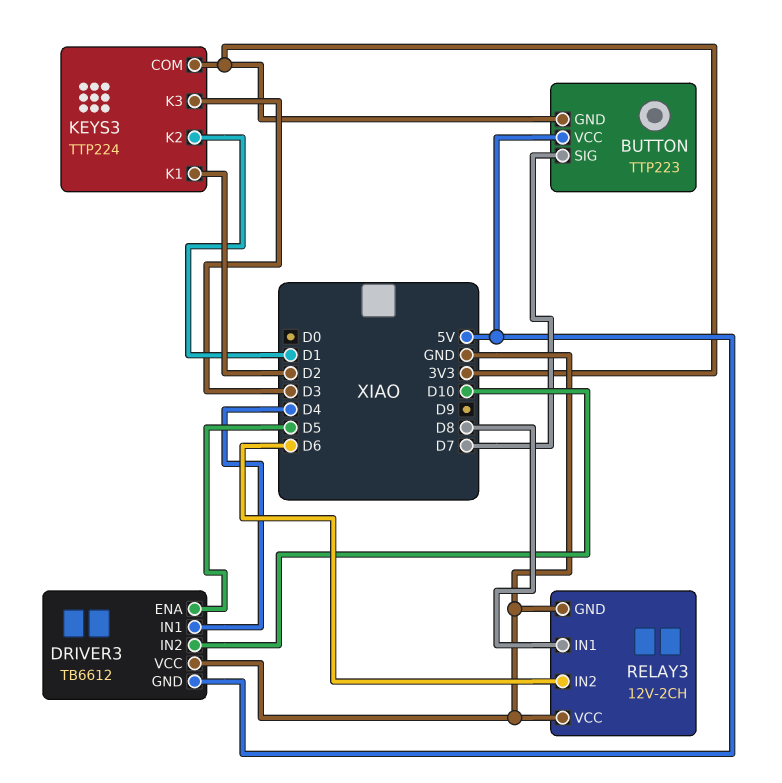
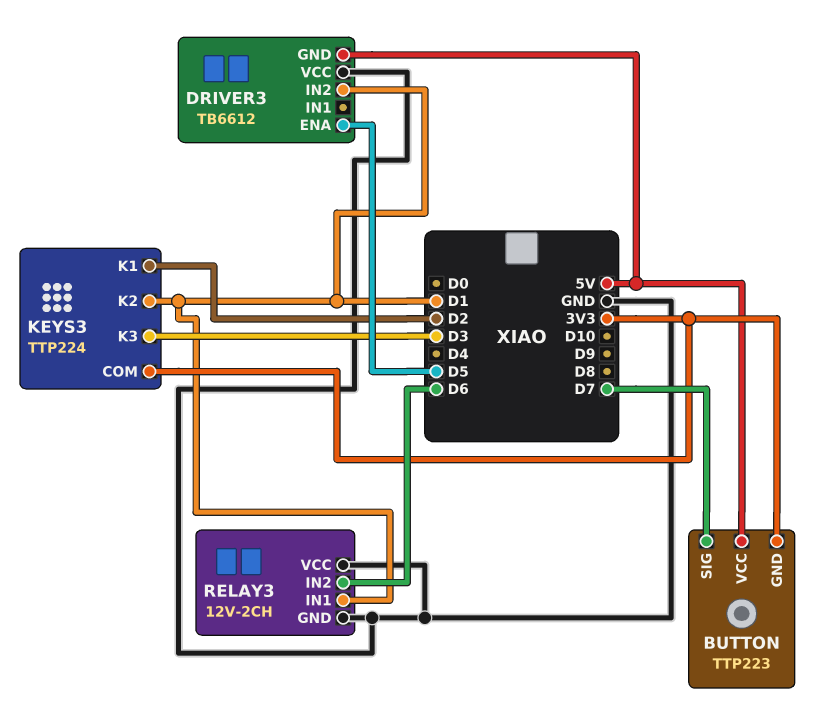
DRIVER3 pin IN1: D4 -> none
DRIVER3 pin IN2: D10 -> D1
RELAY3 pin IN1: D8 -> D1

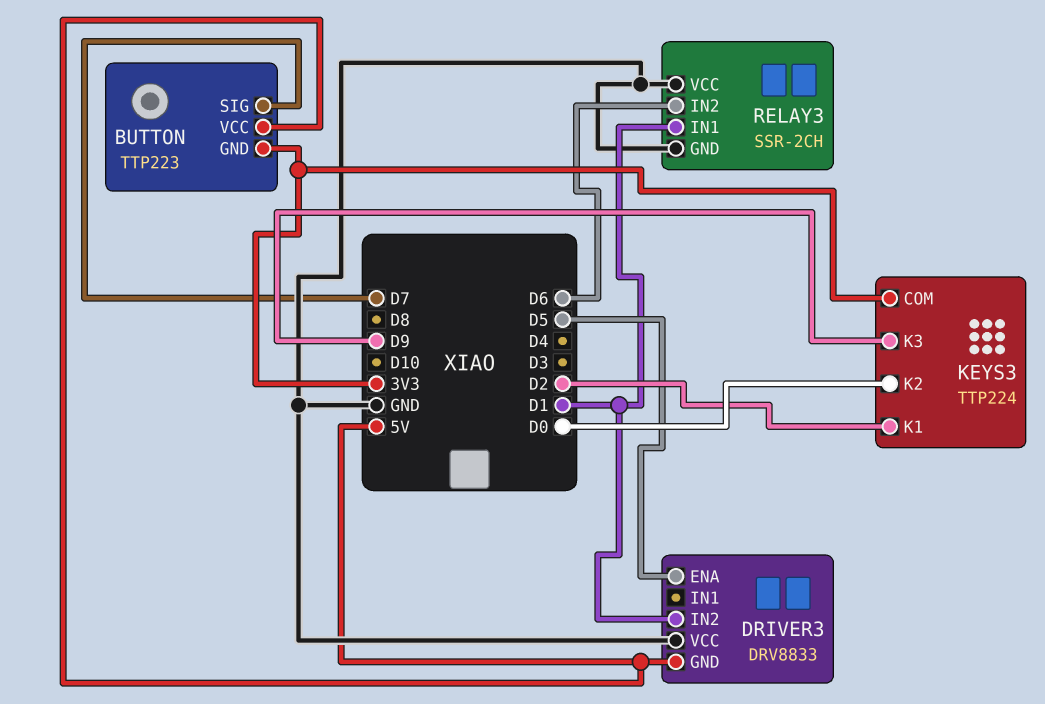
DRIVER3: TB6612 -> DRV8833
KEYS3 pin K2: D1 -> D0
KEYS3 pin K3: D3 -> D9
RELAY3: 12V-2CH -> SSR-2CH

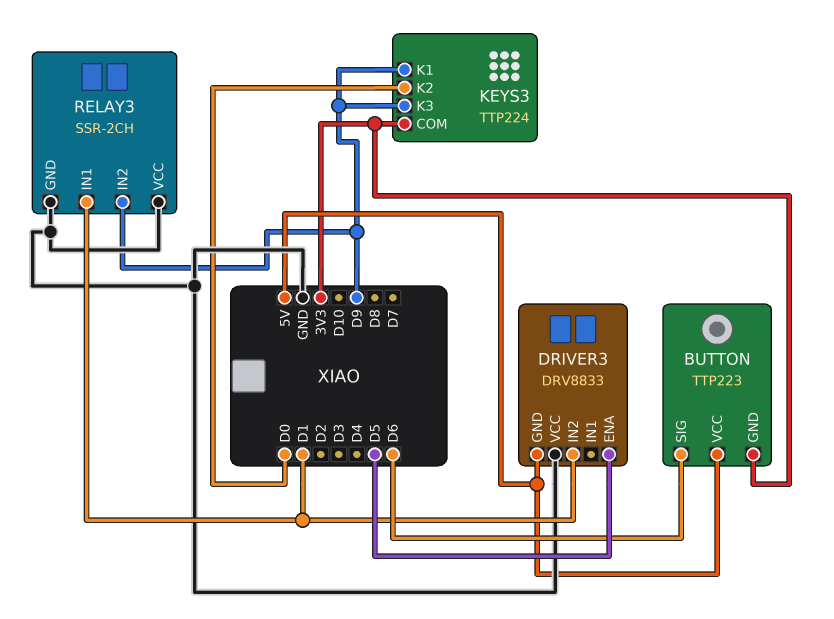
BUTTON pin SIG: D7 -> D6
KEYS3 pin K1: D2 -> D9
RELAY3 pin IN2: D6 -> D9

